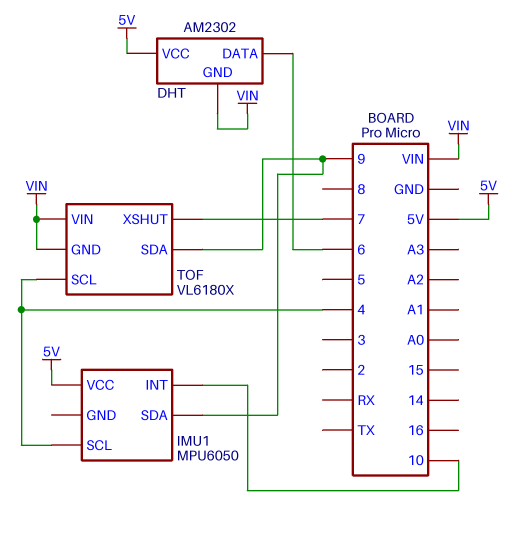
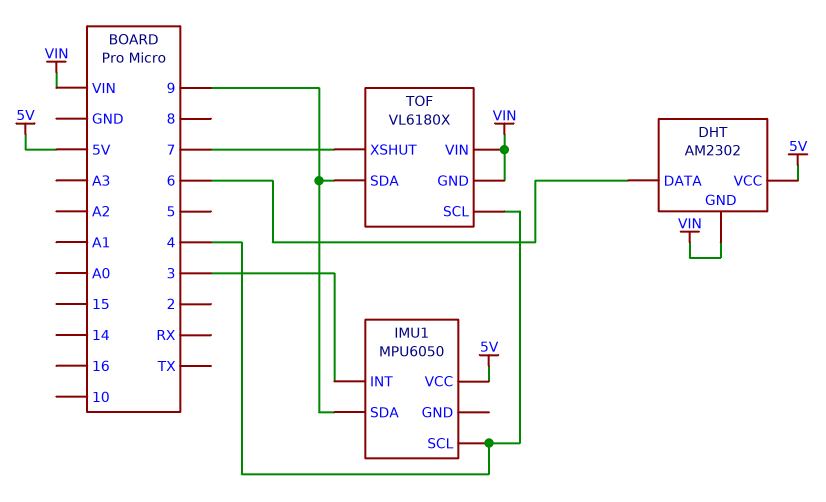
IMU1 pin INT: 10 -> 3

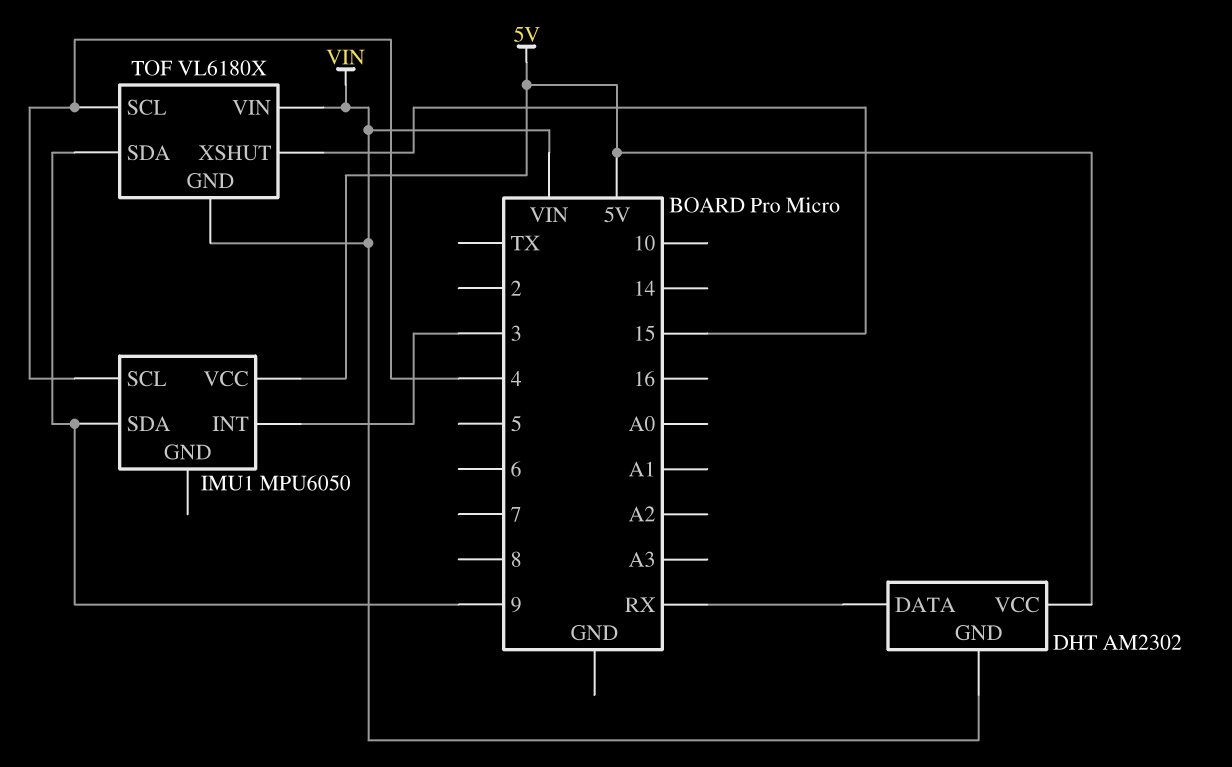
DHT pin DATA: 6 -> RX
TOF pin XSHUT: 7 -> 15

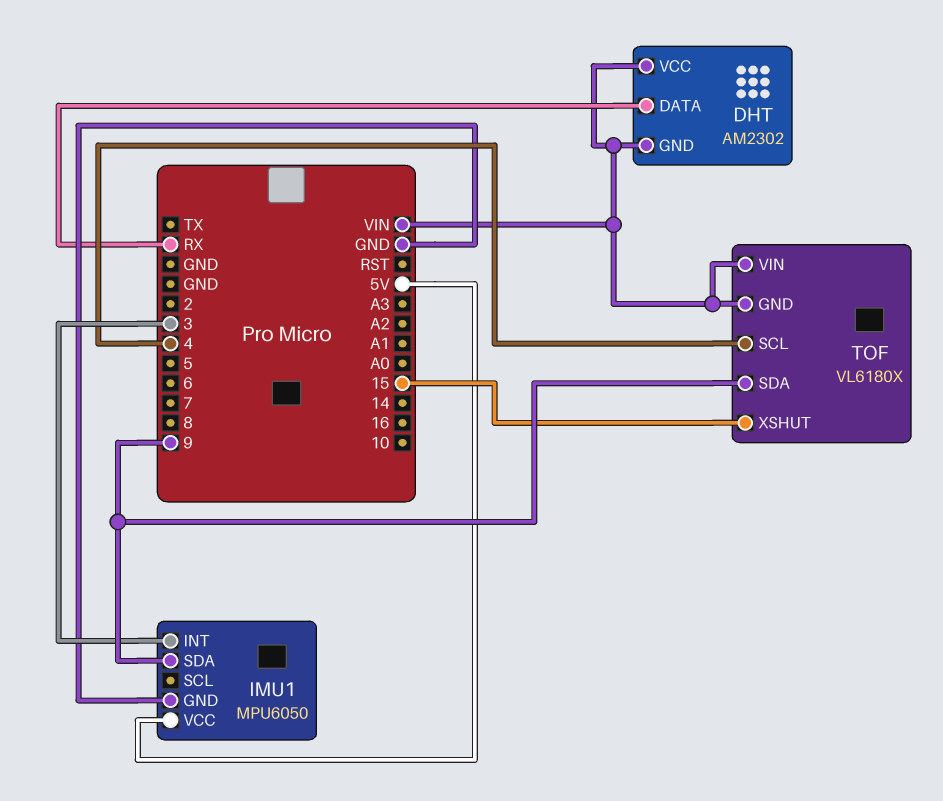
DHT pin VCC: 5V -> VIN
IMU1 pin GND: none -> GND
IMU1 pin SCL: 4 -> none

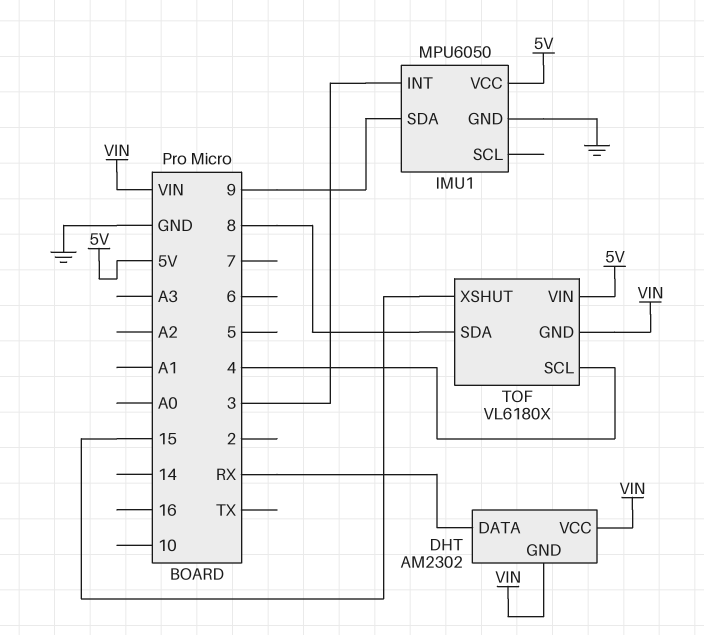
TOF pin SDA: 9 -> 8
TOF pin VIN: VIN -> 5V

